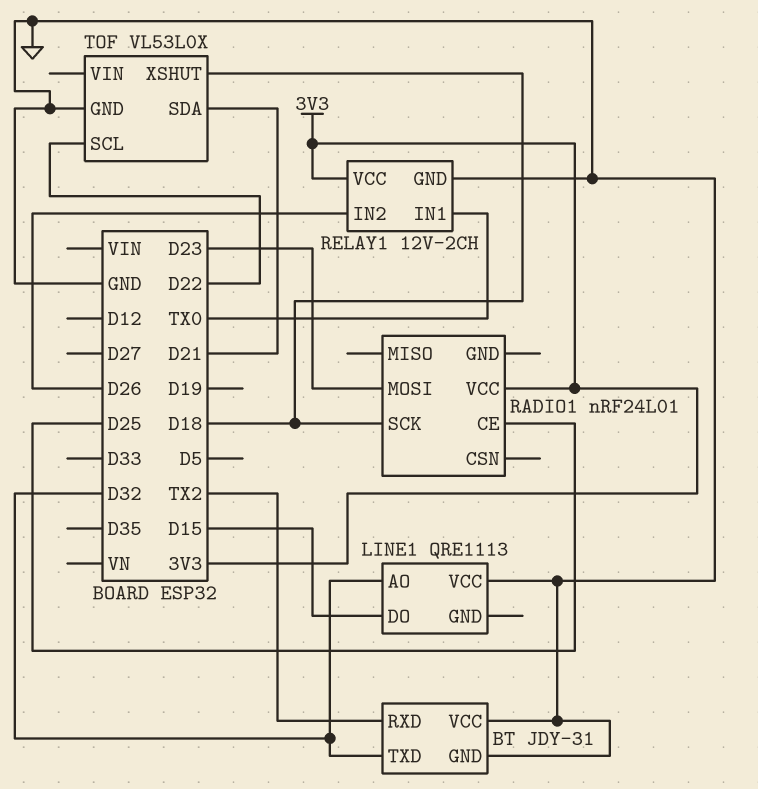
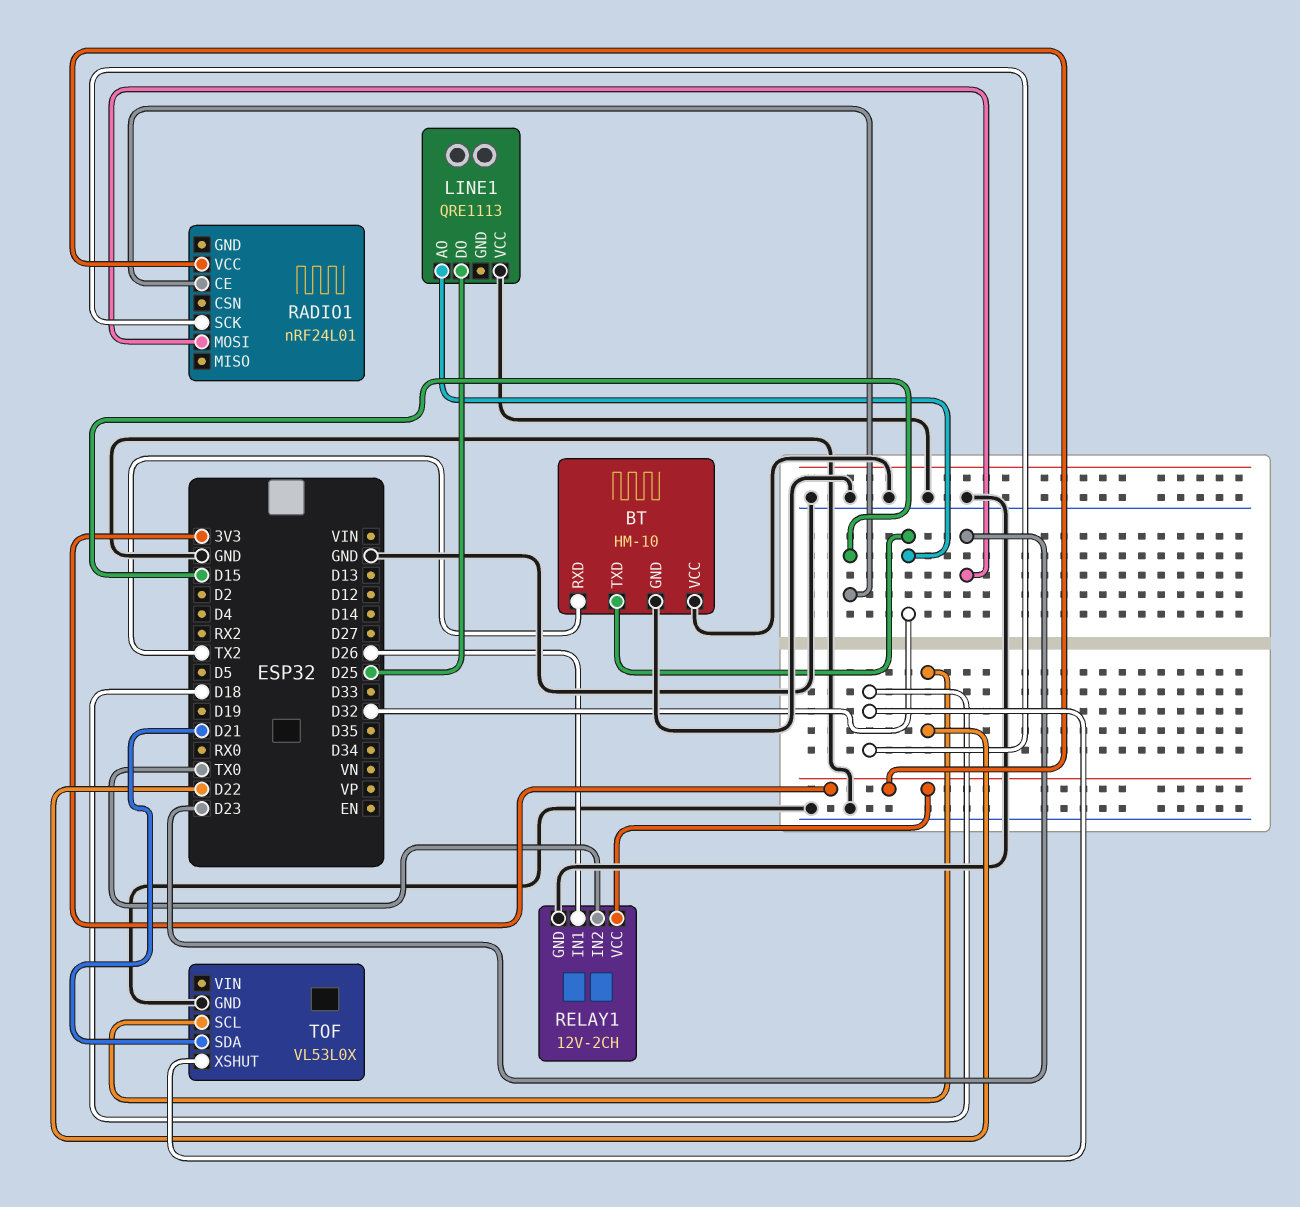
BT: JDY-31 -> HM-10
LINE1 pin DO: D15 -> D25
RADIO1 pin CE: D25 -> D15
RELAY1 pin IN1: TX0 -> D26
RELAY1 pin IN2: D26 -> TX0

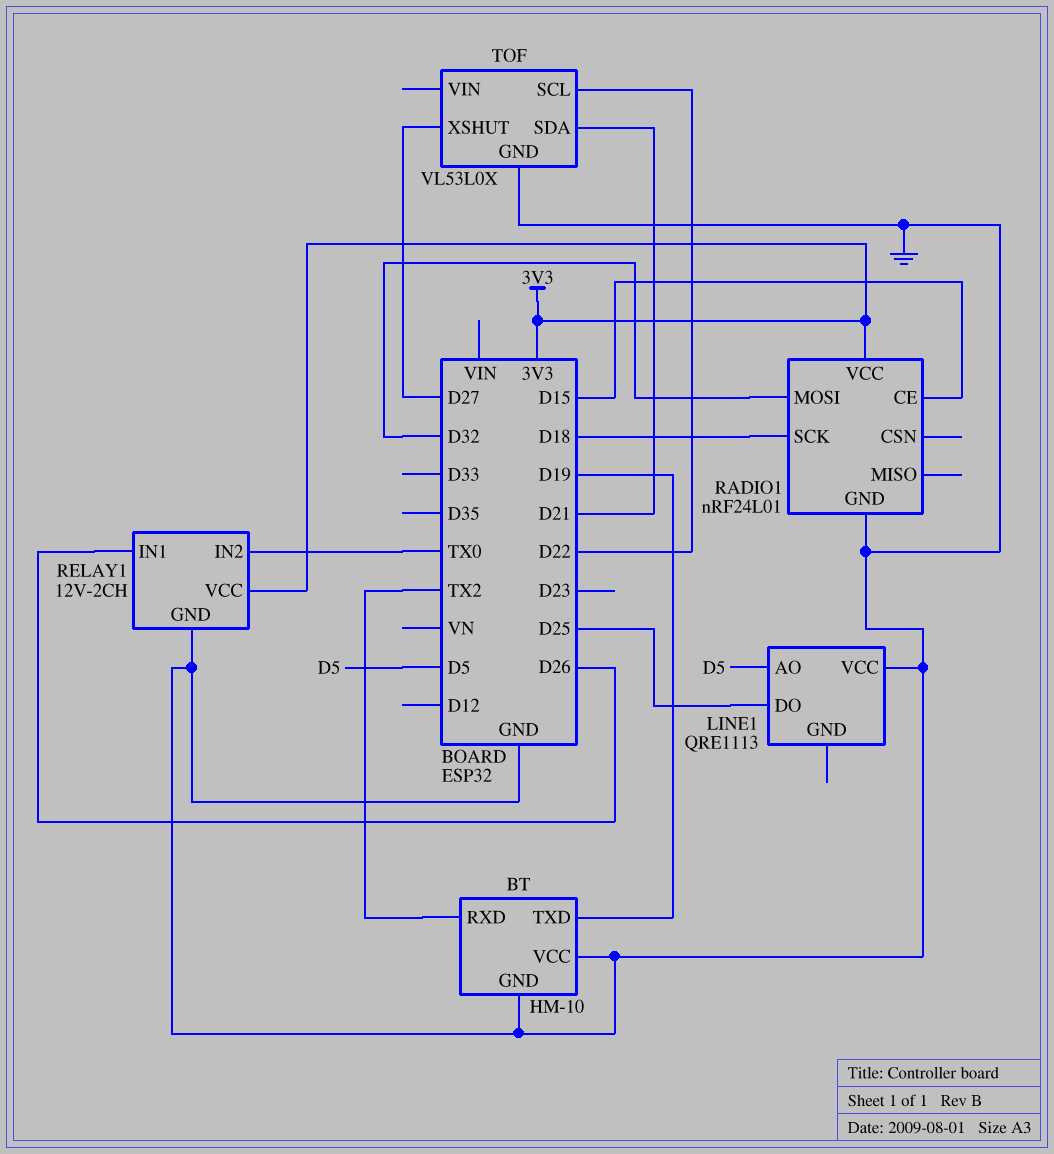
BT pin TXD: D32 -> D19
LINE1 pin AO: D32 -> D5
RADIO1 pin GND: none -> GND
RADIO1 pin MOSI: D23 -> D32
TOF pin XSHUT: D18 -> D27

